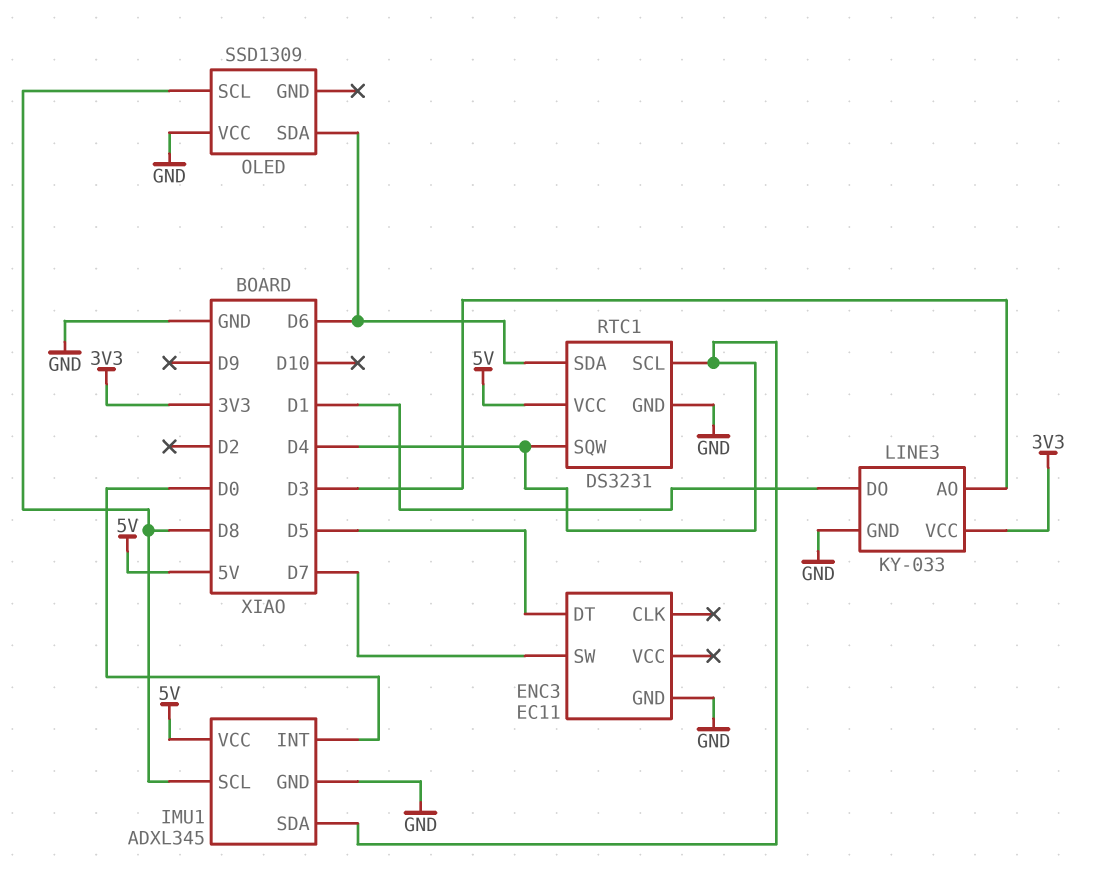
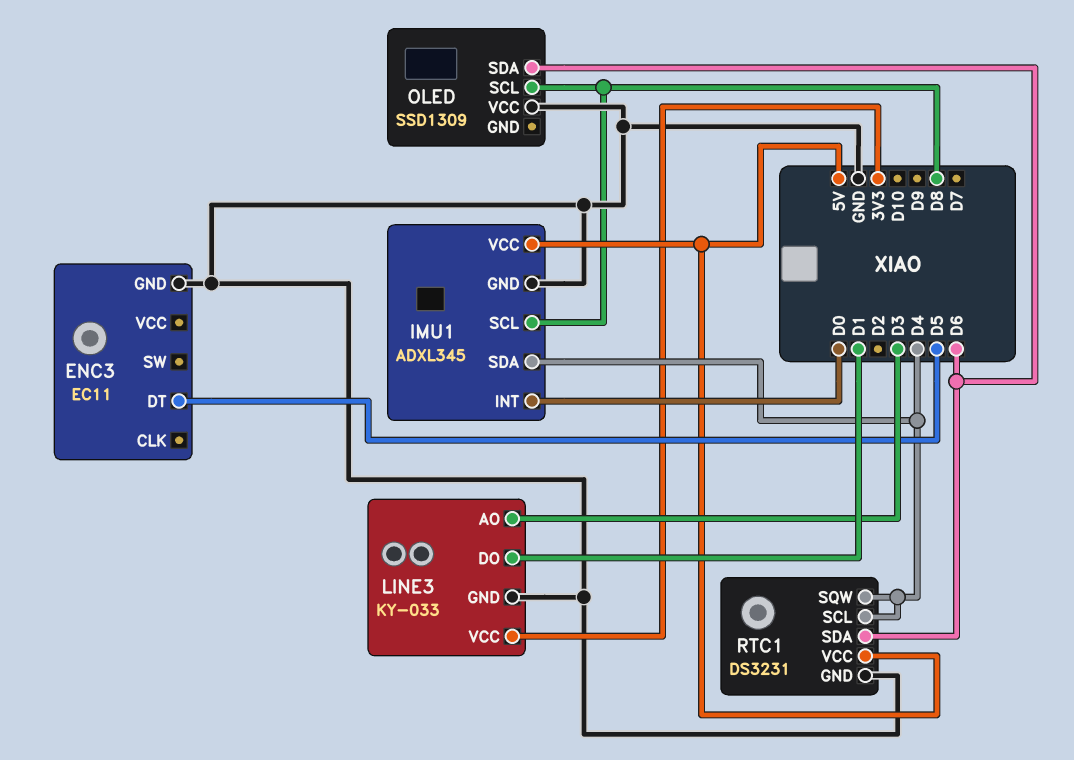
ENC3 pin SW: D7 -> none

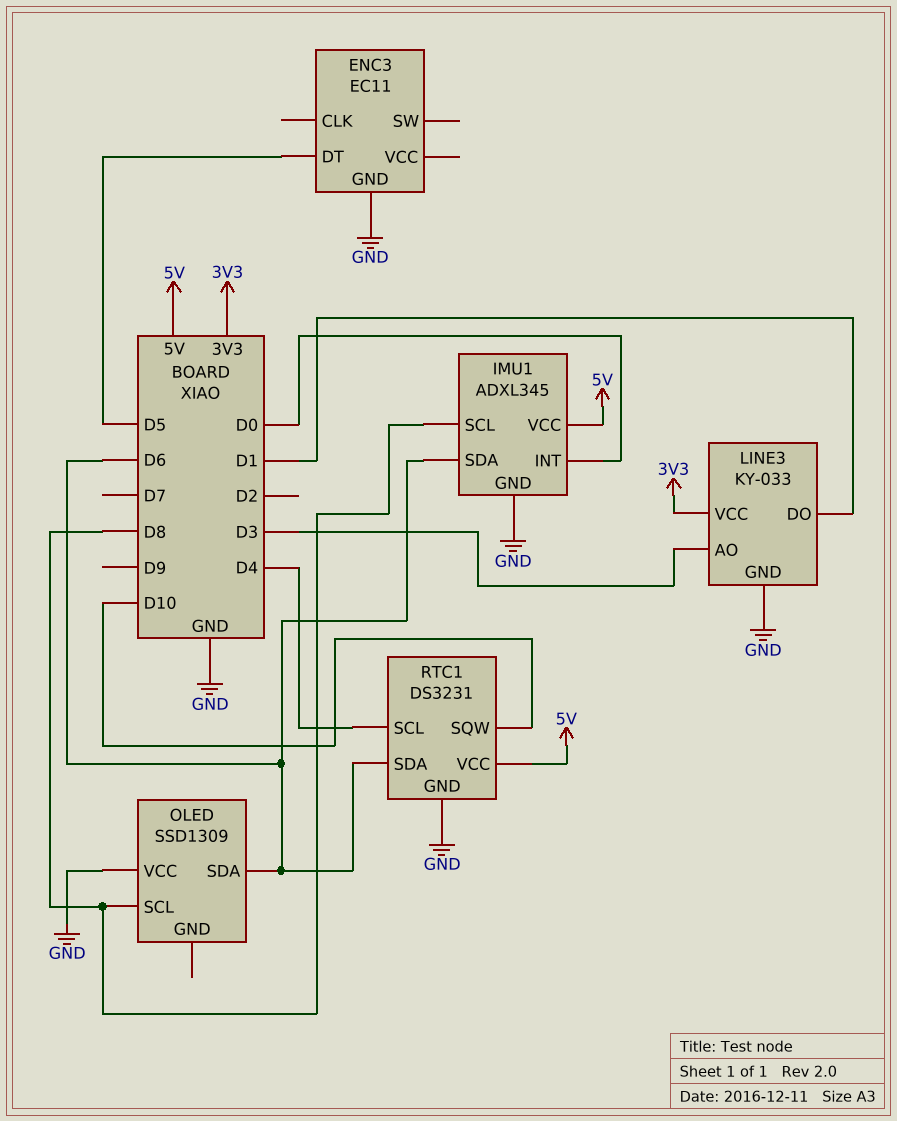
IMU1 pin SDA: D4 -> D6
RTC1 pin SQW: D4 -> D10

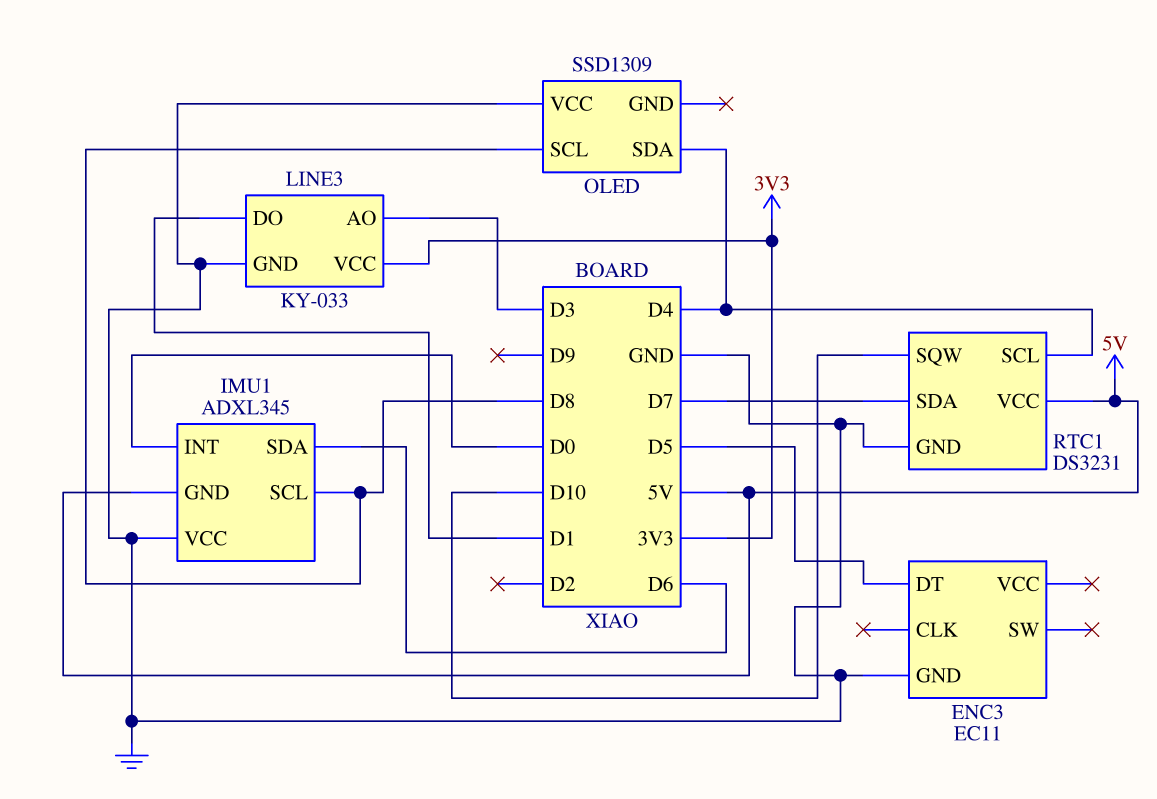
IMU1 pin GND: GND -> 5V
IMU1 pin VCC: 5V -> GND
OLED pin SDA: D6 -> D4
RTC1 pin SDA: D6 -> D7

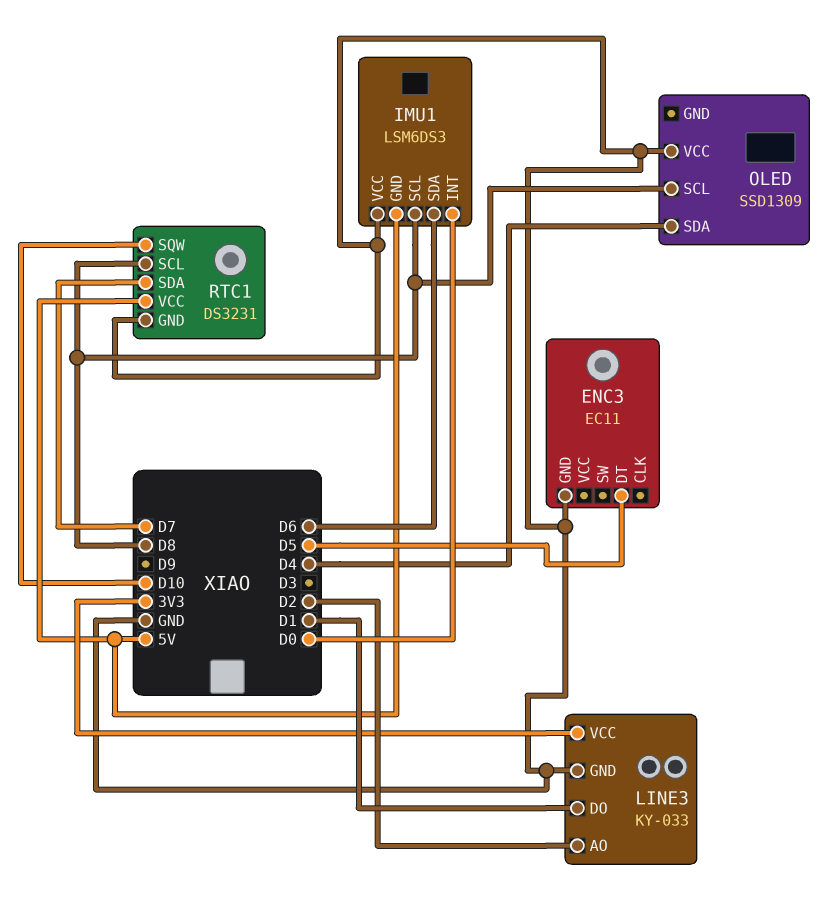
IMU1: ADXL345 -> LSM6DS3
LINE3 pin AO: D3 -> D2
RTC1 pin SCL: D4 -> D8

